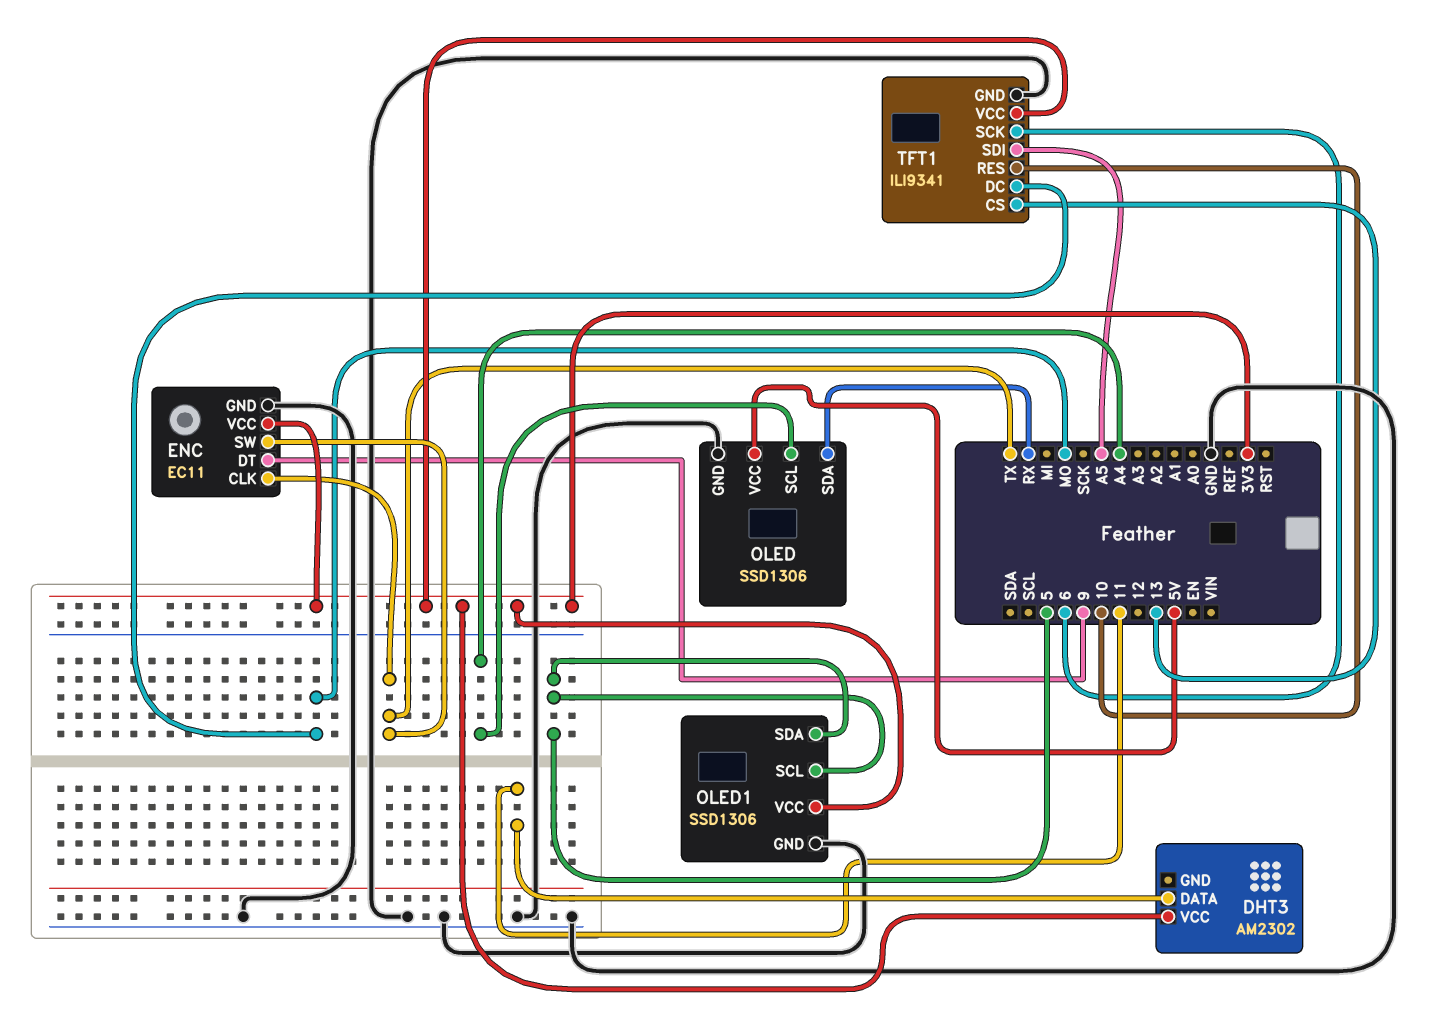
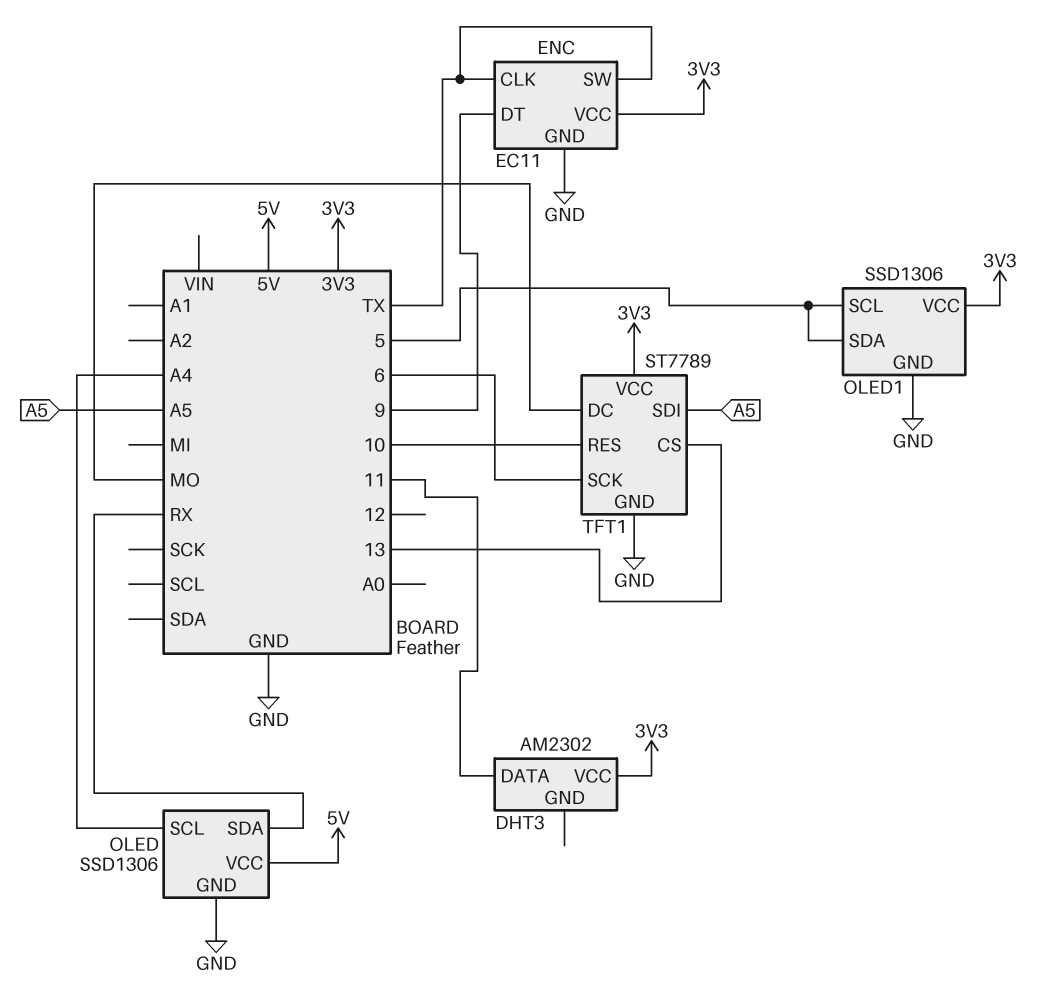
TFT1: ILI9341 -> ST7789

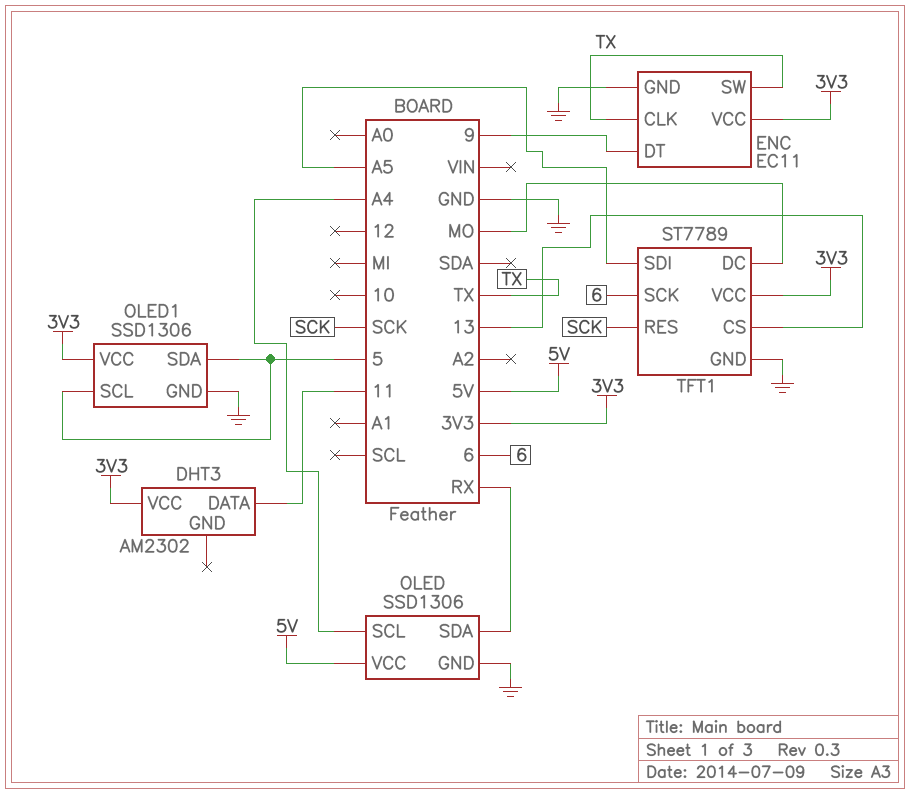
TFT1 pin RES: 10 -> SCK

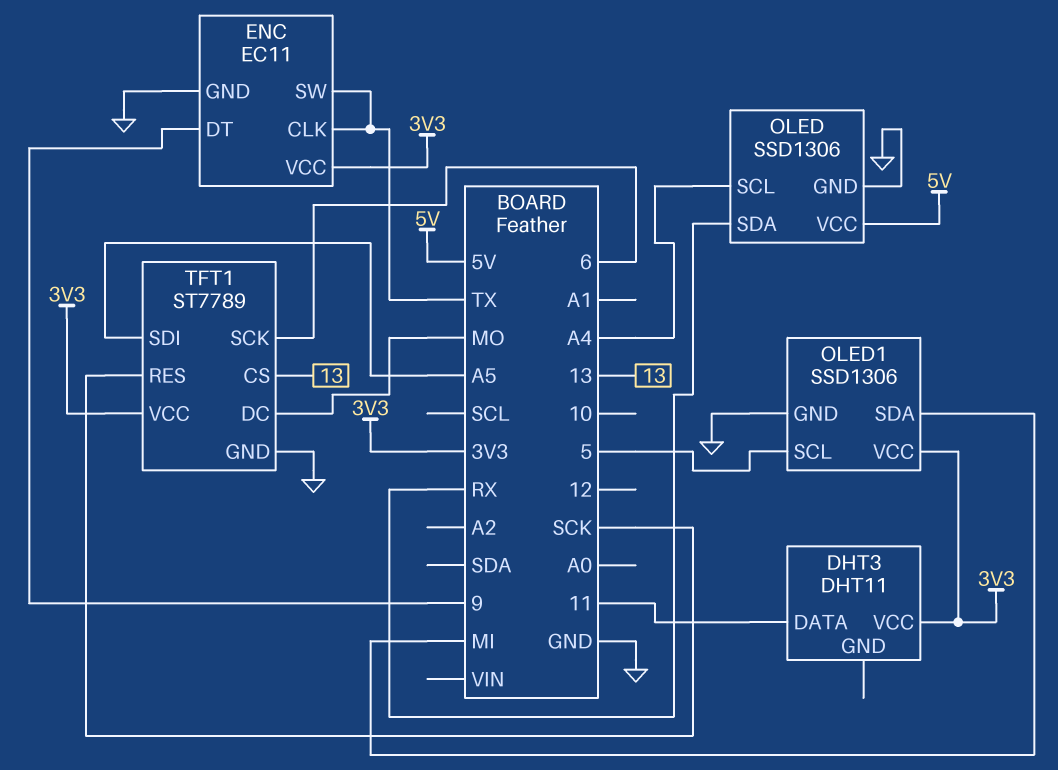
DHT3: AM2302 -> DHT11
OLED1 pin SDA: 5 -> MI

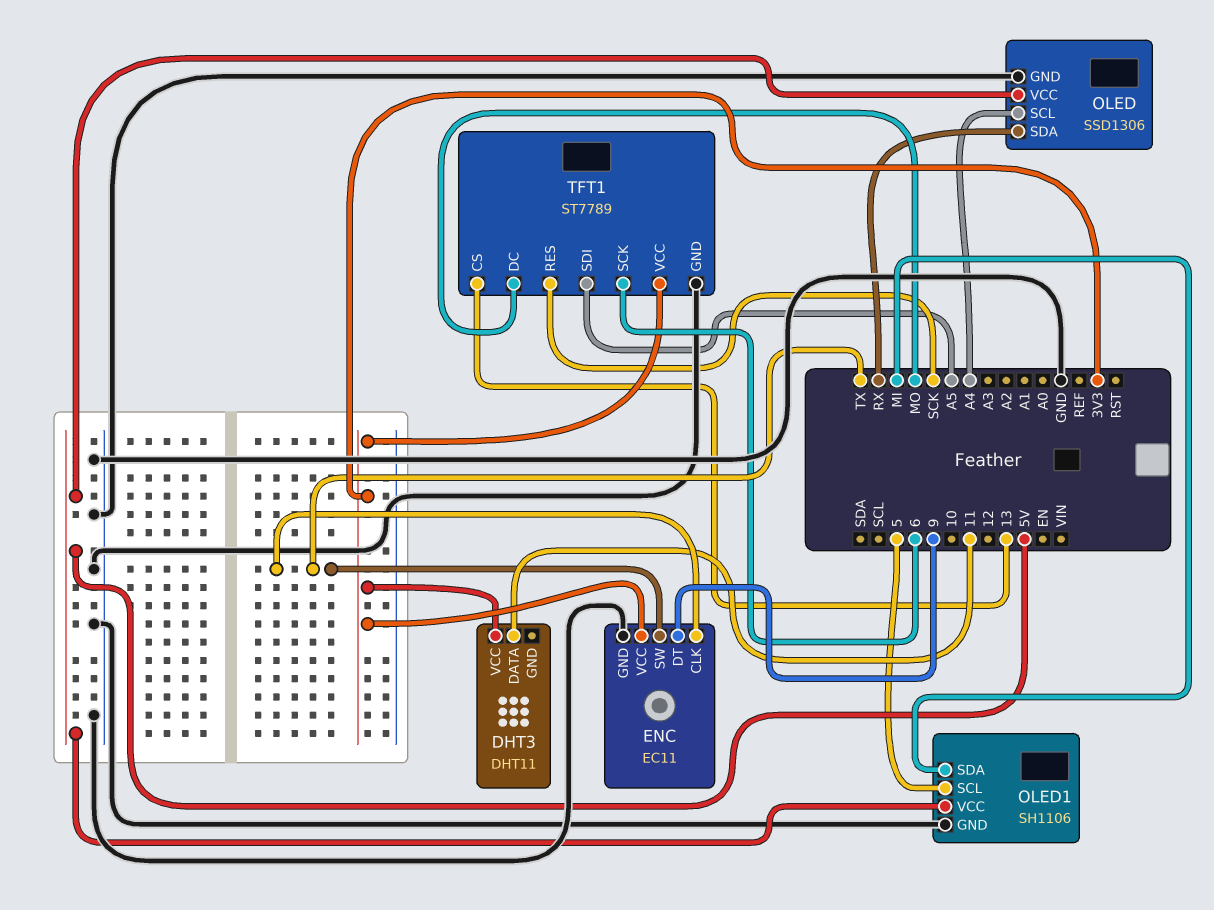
OLED1: SSD1306 -> SH1106
OLED1 pin VCC: 3V3 -> 5V

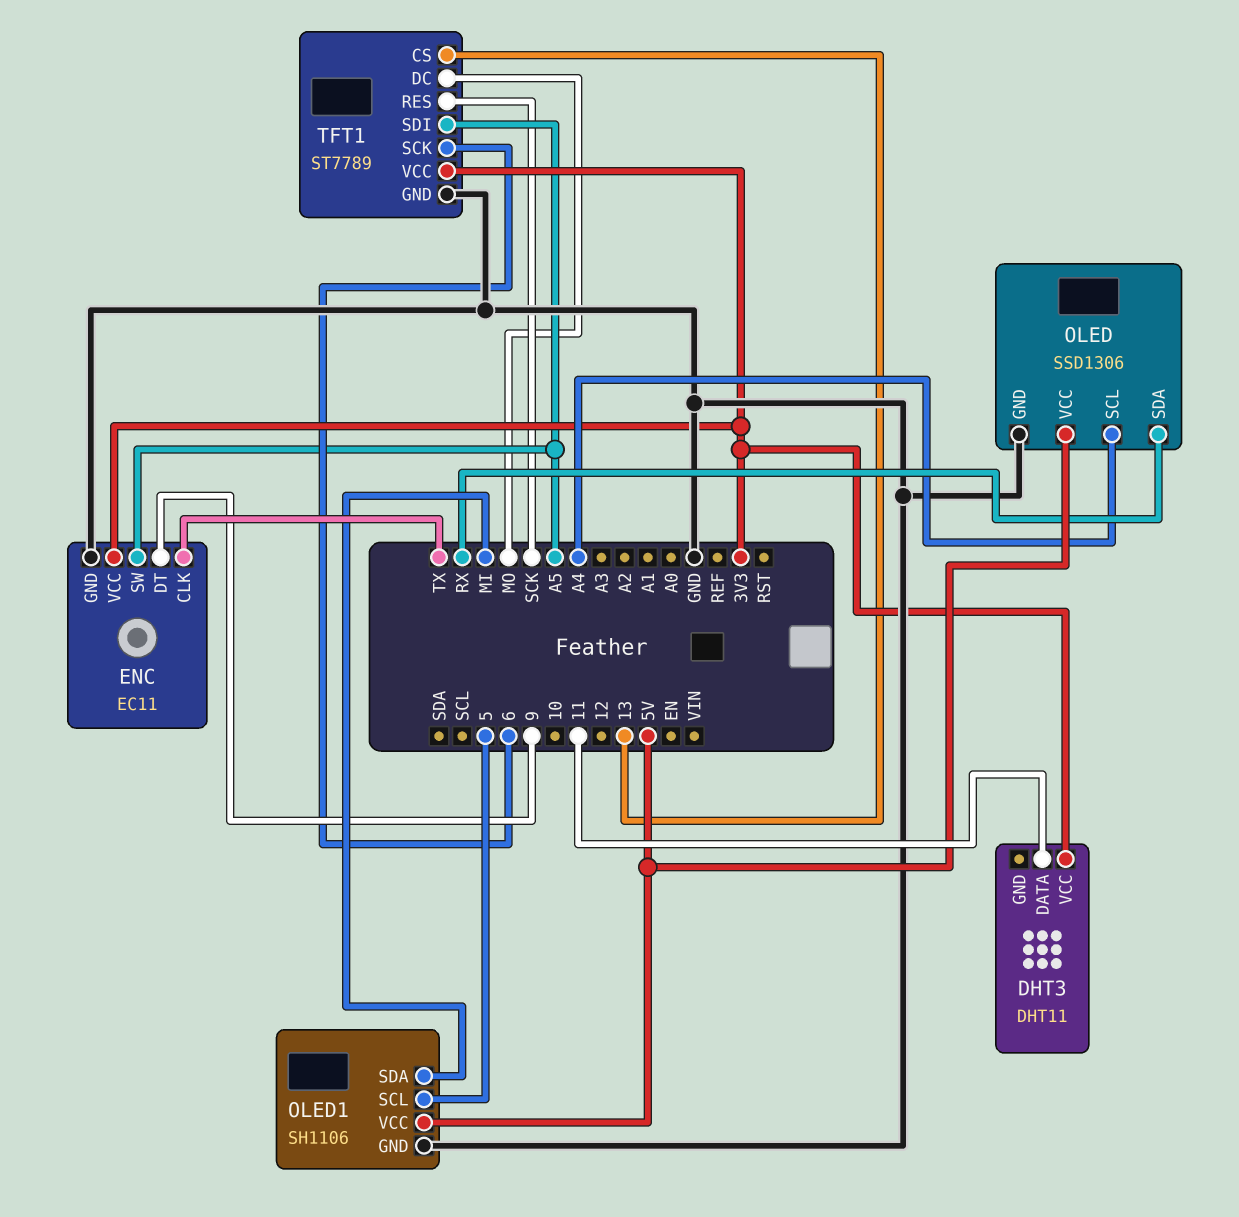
ENC pin SW: TX -> A5

